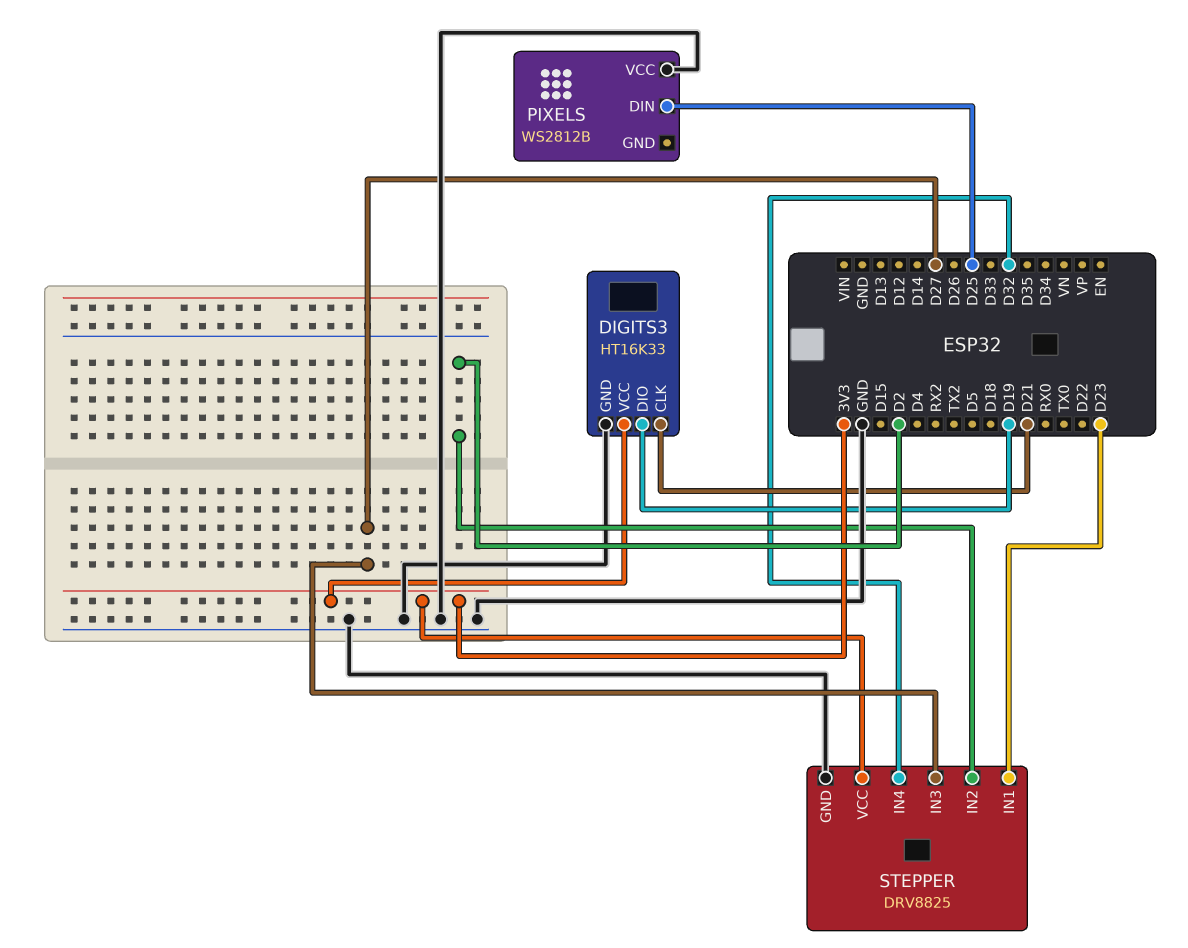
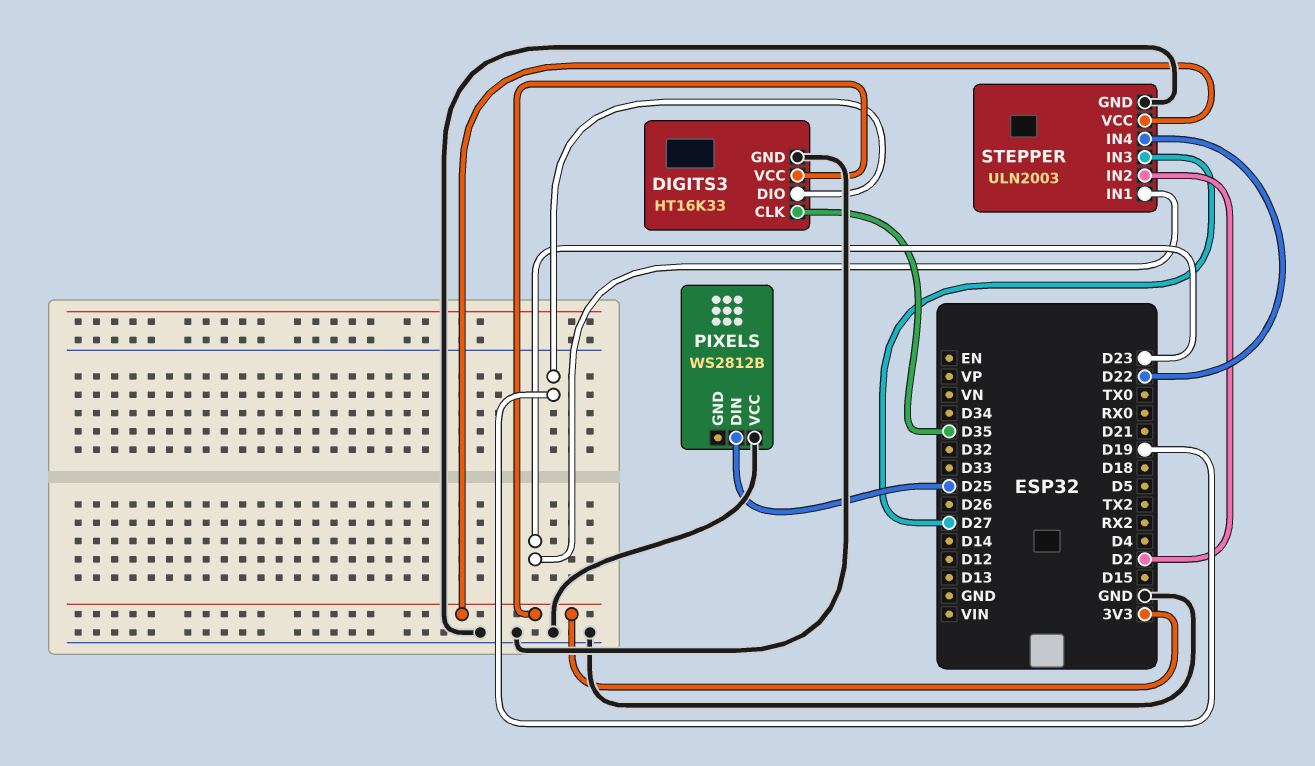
DIGITS3 pin CLK: D21 -> D35
STEPPER: DRV8825 -> ULN2003
STEPPER pin IN4: D32 -> D22

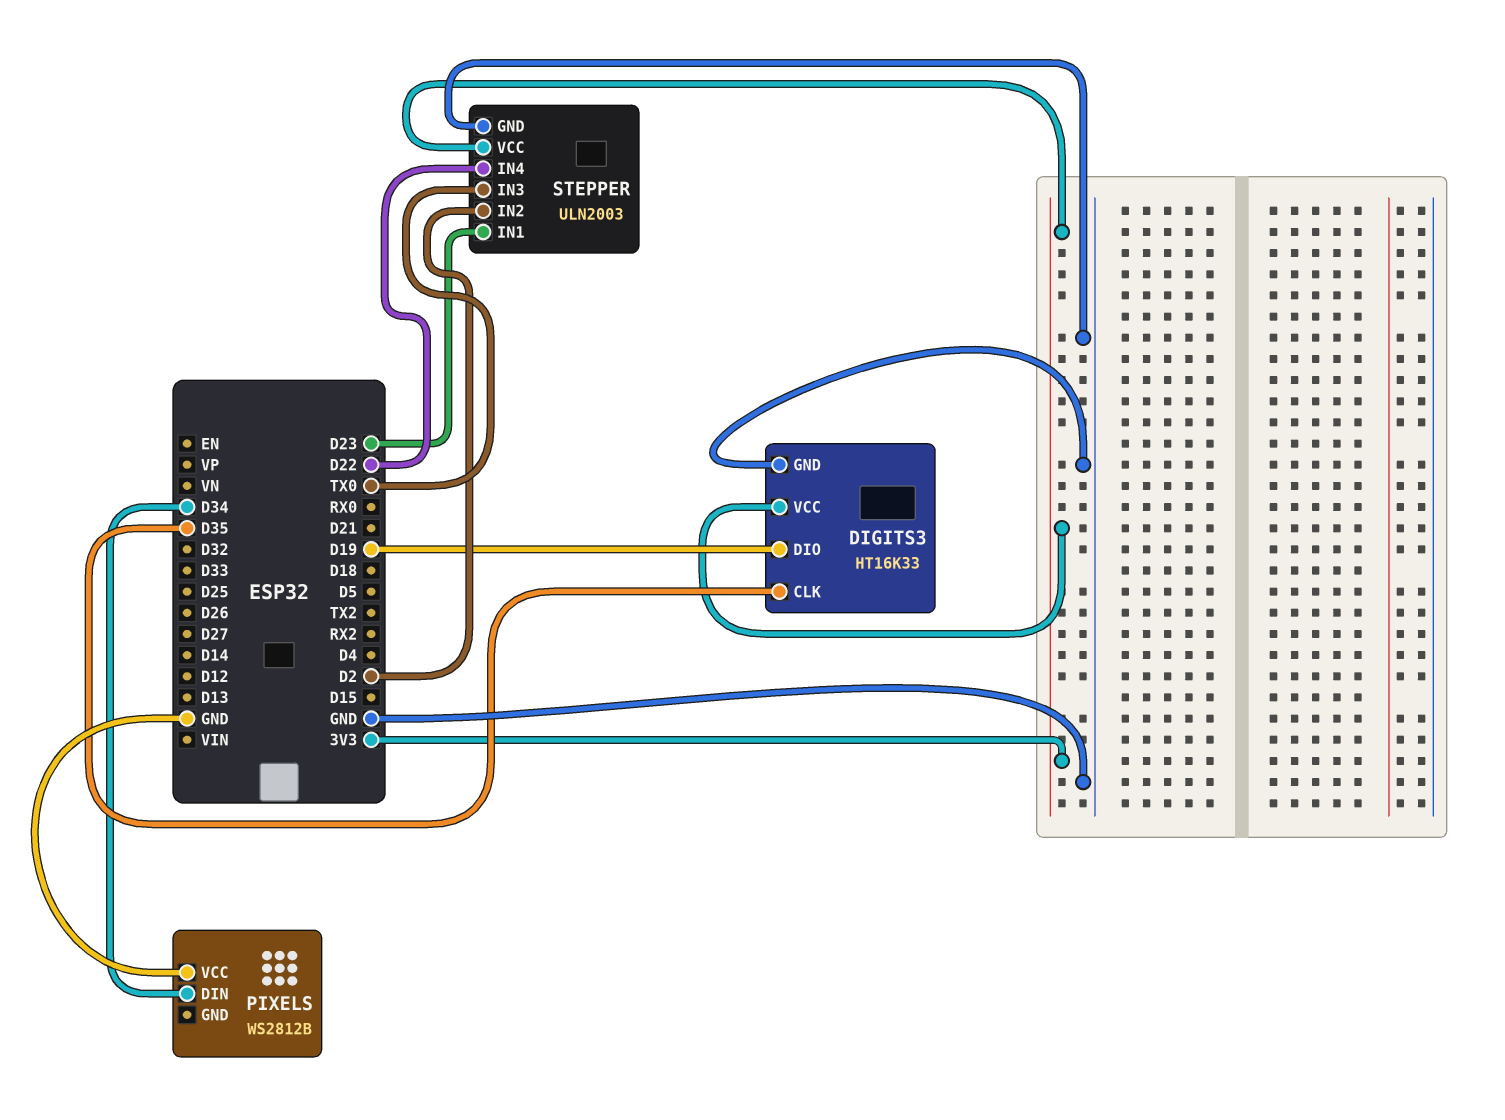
PIXELS pin DIN: D25 -> D34
STEPPER pin IN3: D27 -> TX0

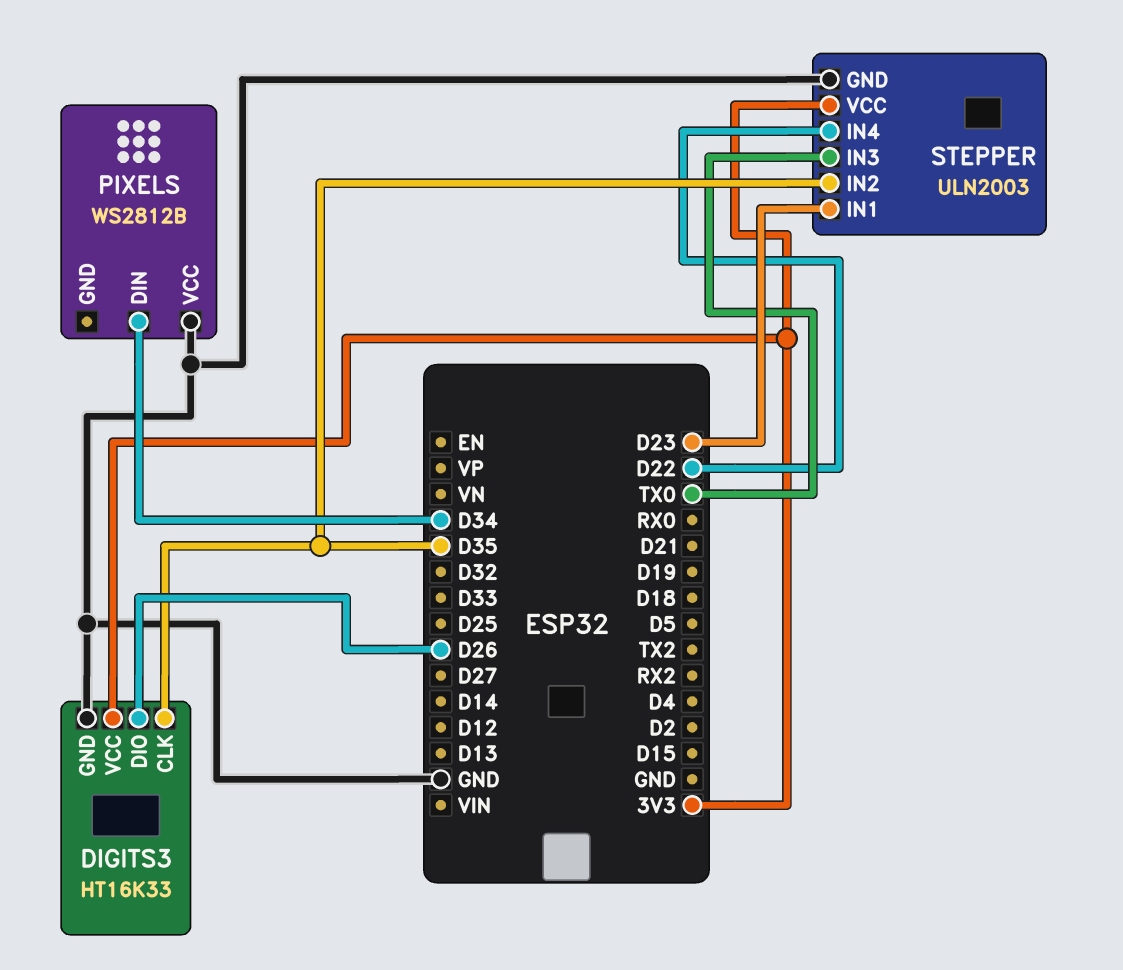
DIGITS3 pin DIO: D19 -> D26
STEPPER pin IN2: D2 -> D35

